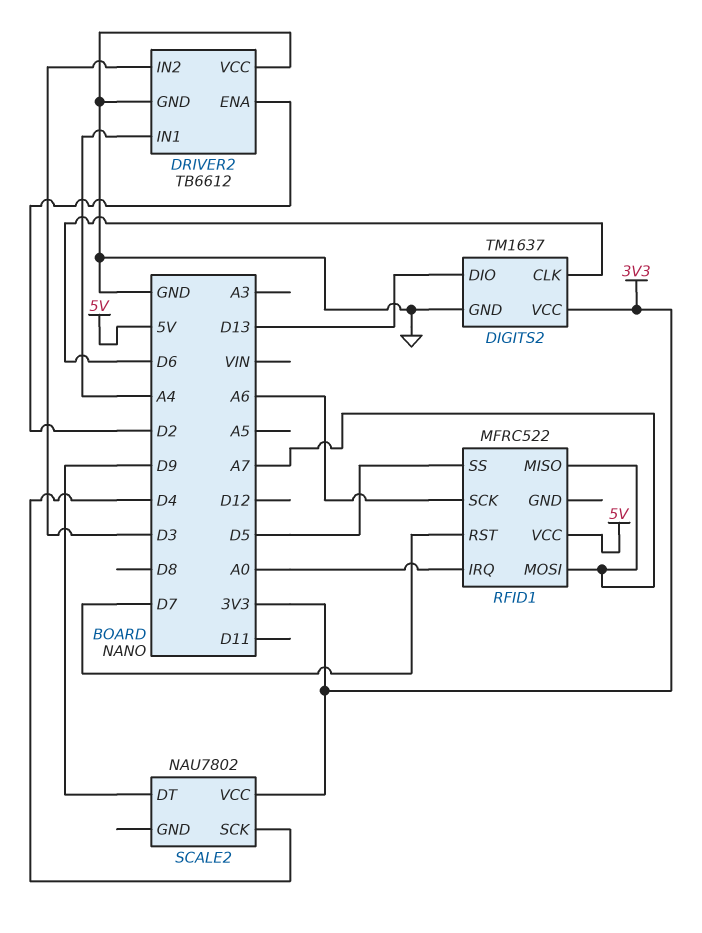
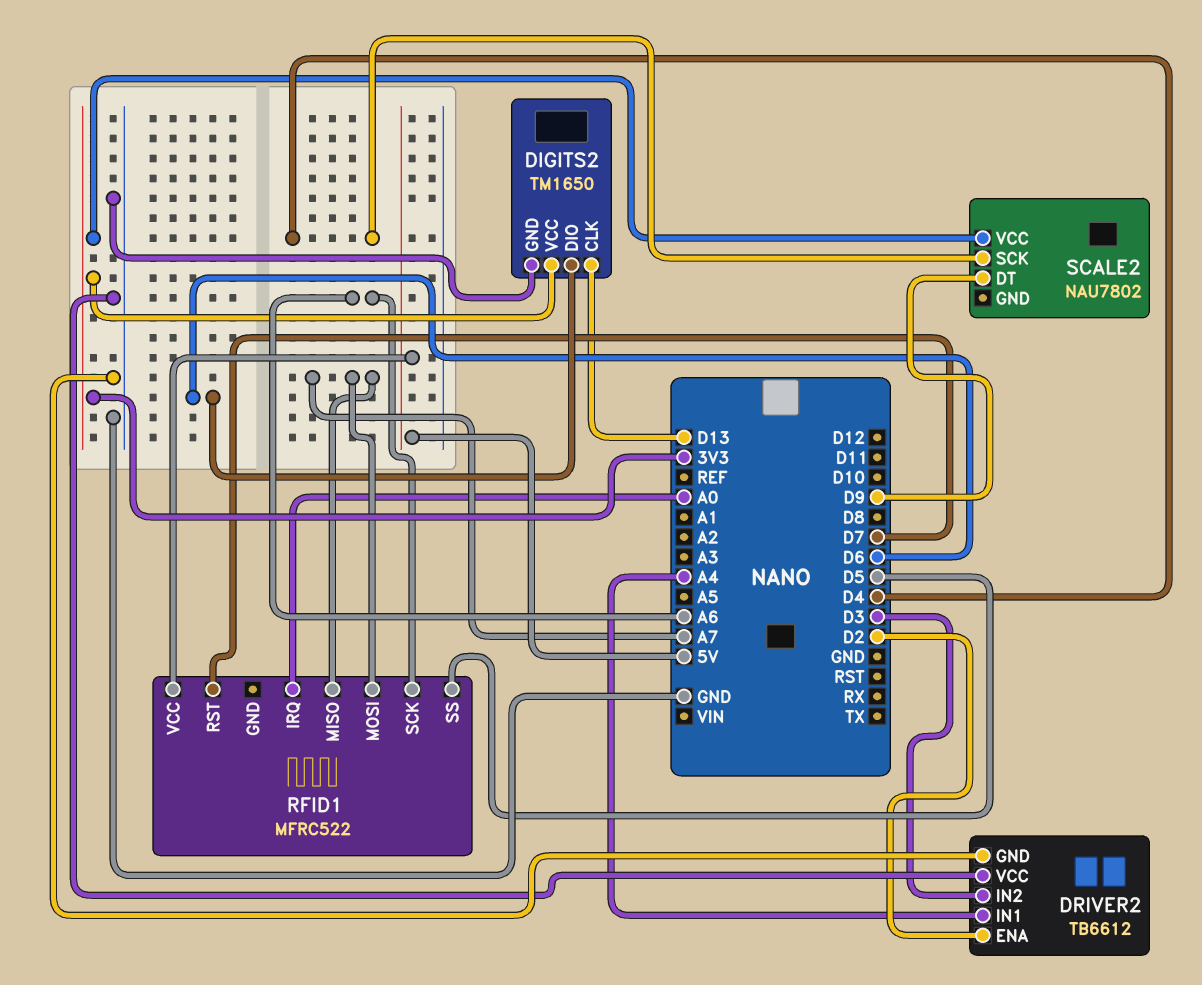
DIGITS2: TM1637 -> TM1650
DIGITS2 pin CLK: D6 -> D13
DIGITS2 pin DIO: D13 -> D6

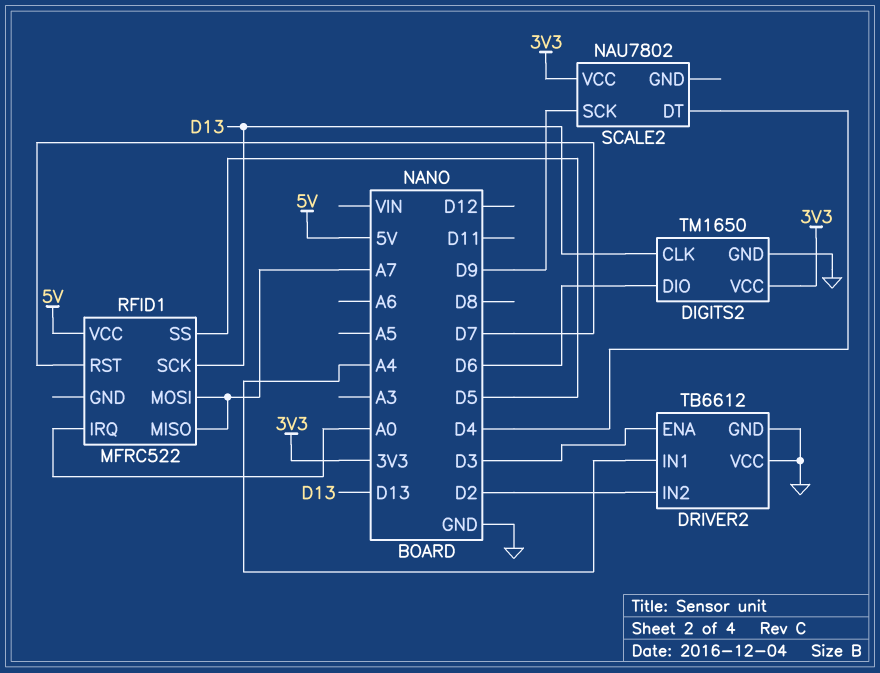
DRIVER2 pin ENA: D2 -> D3
DRIVER2 pin IN2: D3 -> D2
RFID1 pin SCK: A6 -> D13
SCALE2 pin DT: D9 -> D4
SCALE2 pin SCK: D4 -> D9

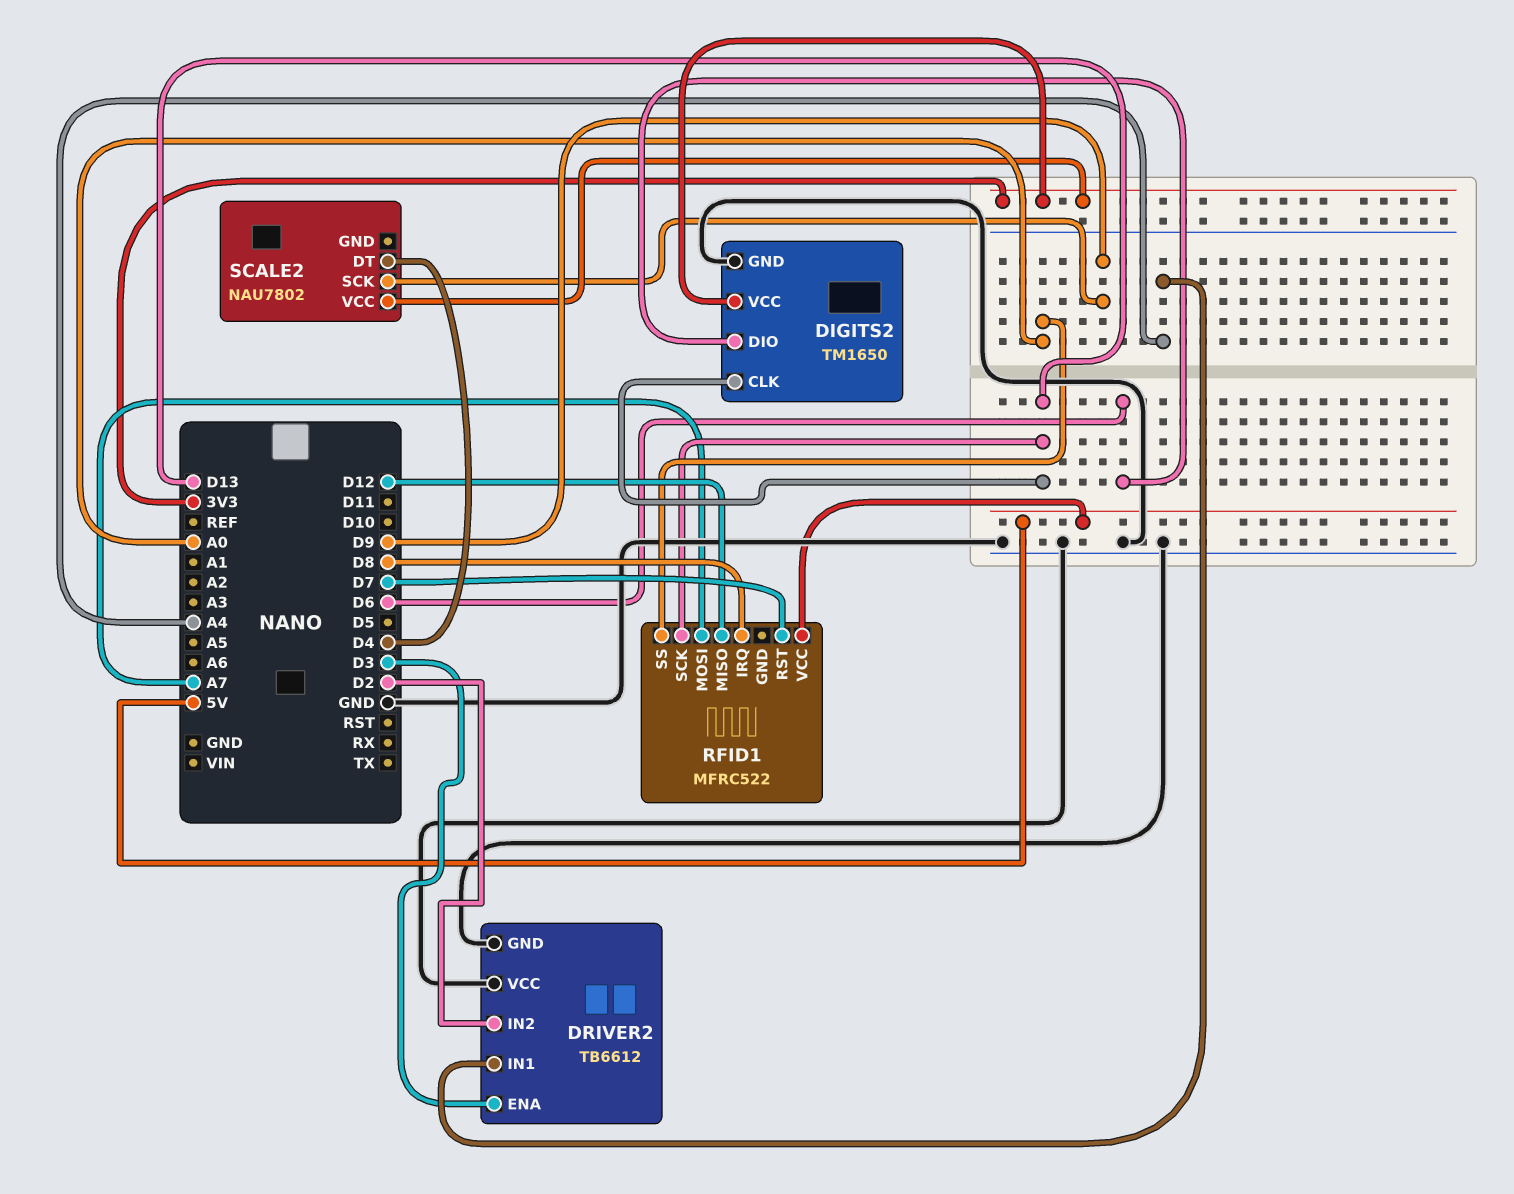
RFID1 pin IRQ: A0 -> D8
RFID1 pin MISO: A7 -> D12
RFID1 pin SS: D5 -> A0

